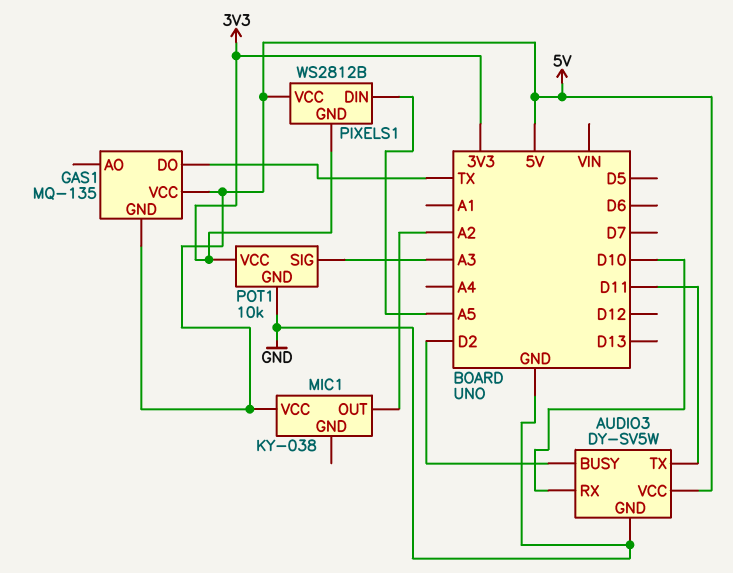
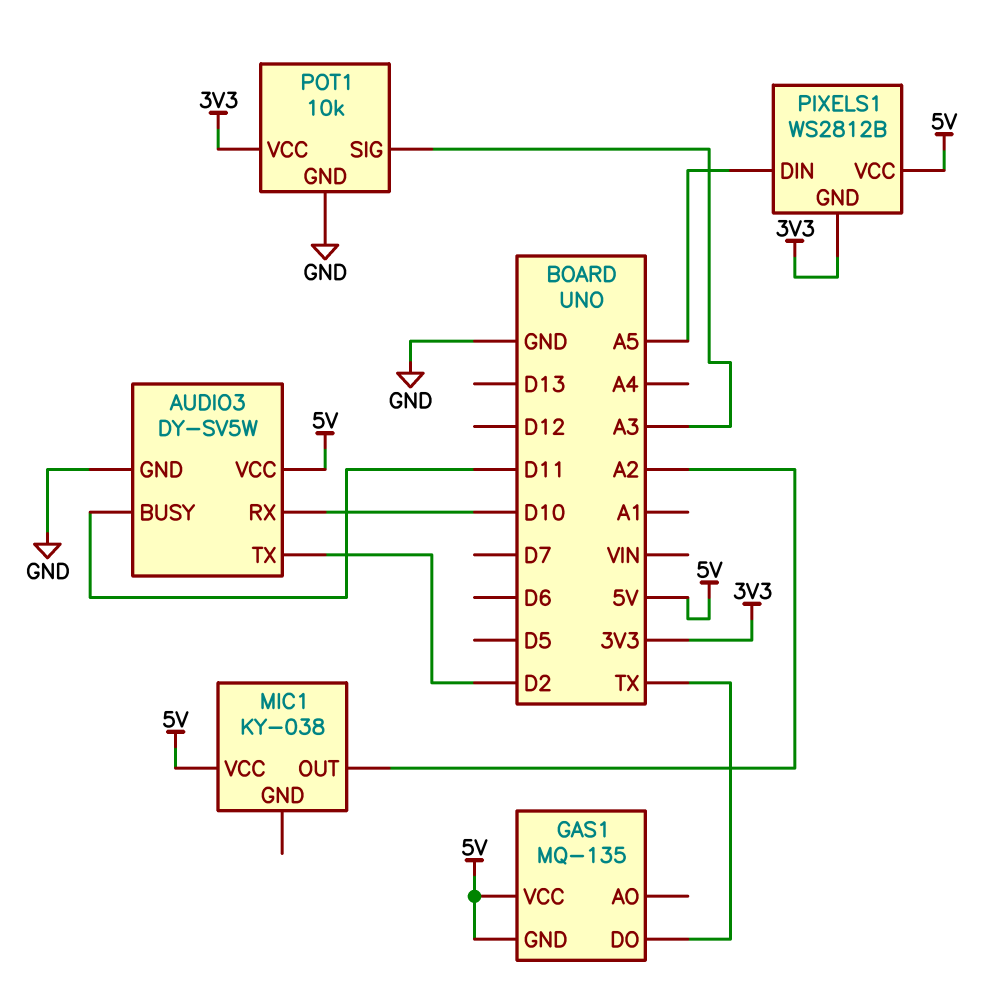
AUDIO3 pin BUSY: D2 -> D11
AUDIO3 pin TX: D11 -> D2

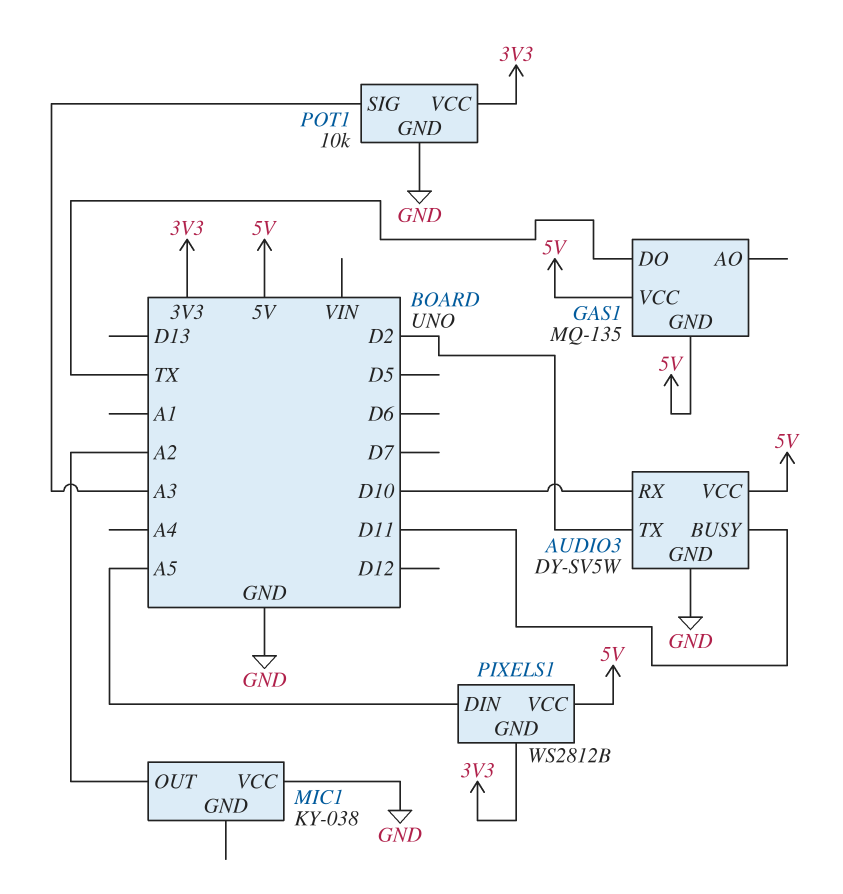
MIC1 pin VCC: 5V -> GND

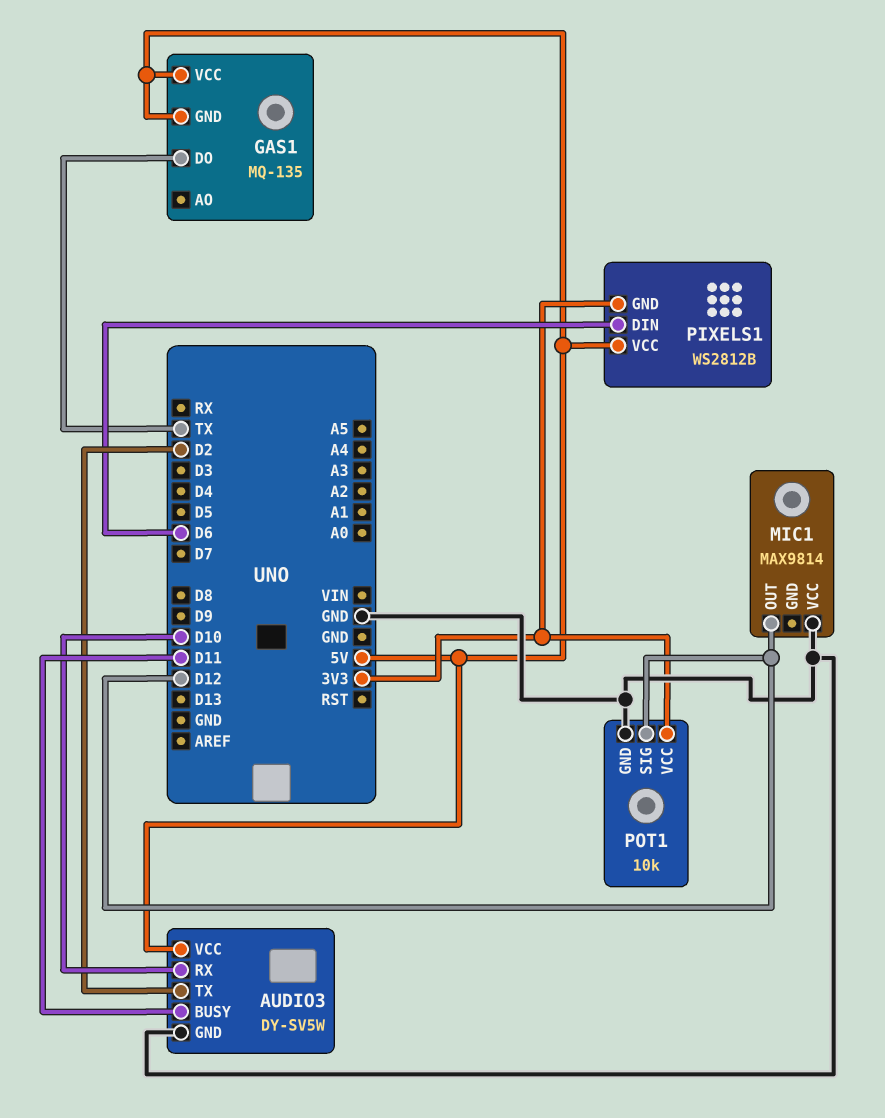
MIC1: KY-038 -> MAX9814
MIC1 pin OUT: A2 -> D12
PIXELS1 pin DIN: A5 -> D6
POT1 pin SIG: A3 -> D12

